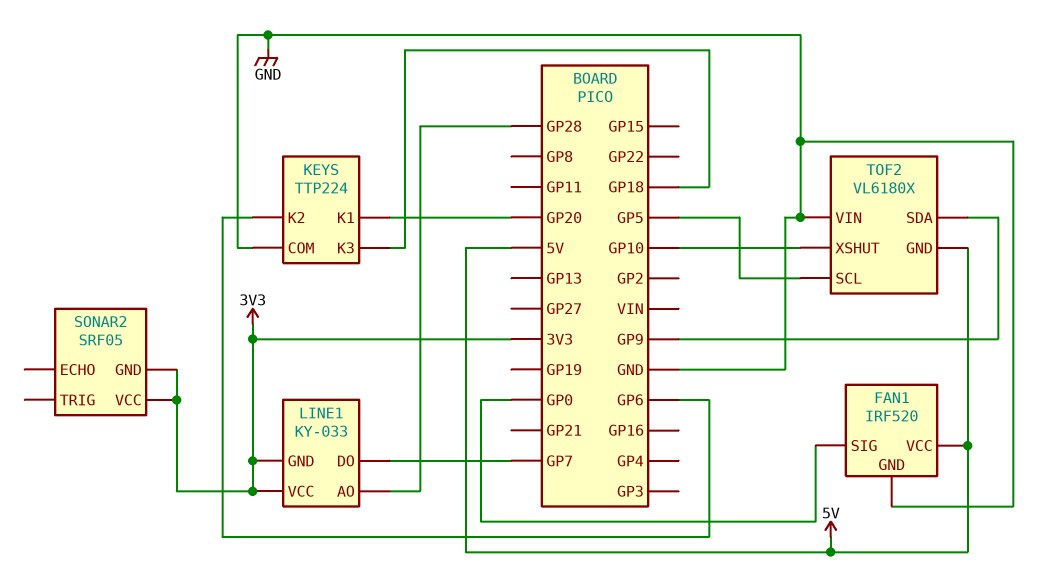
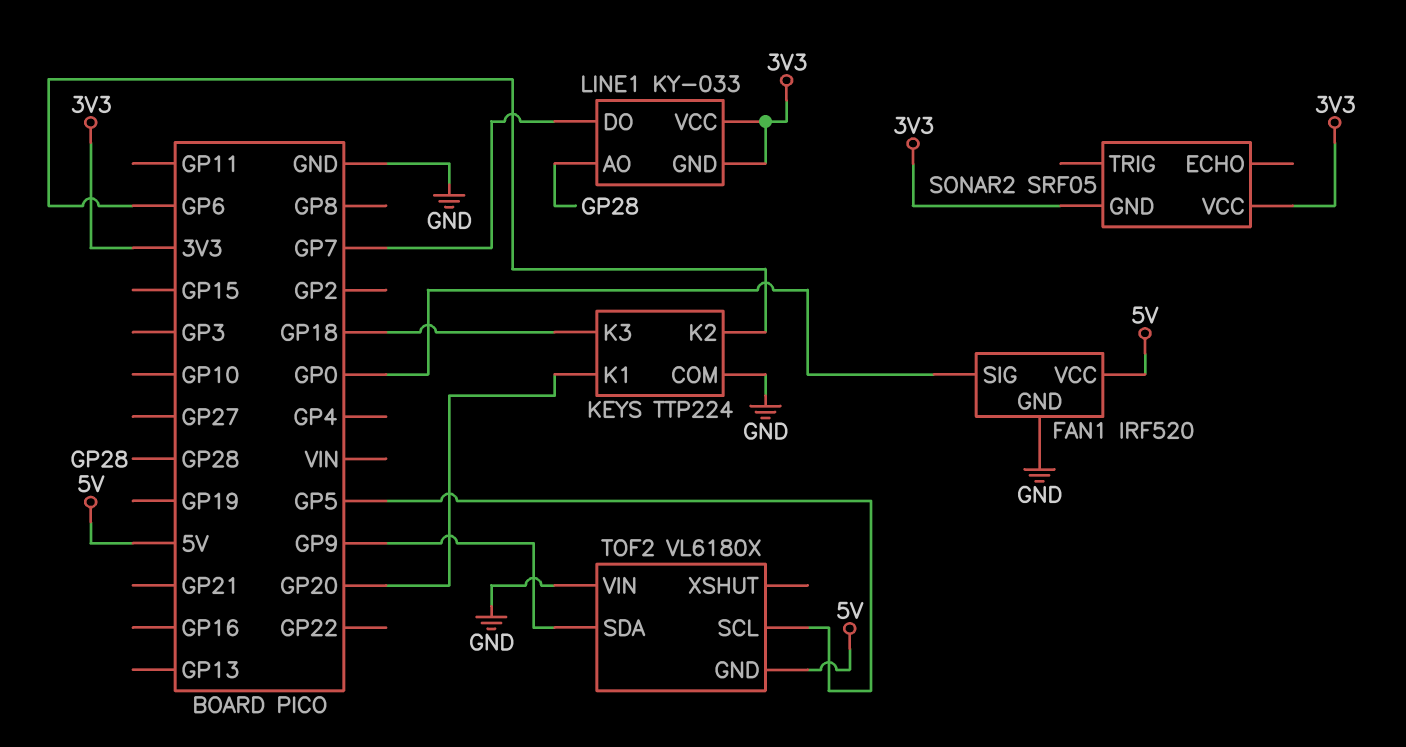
TOF2 pin XSHUT: GP10 -> none

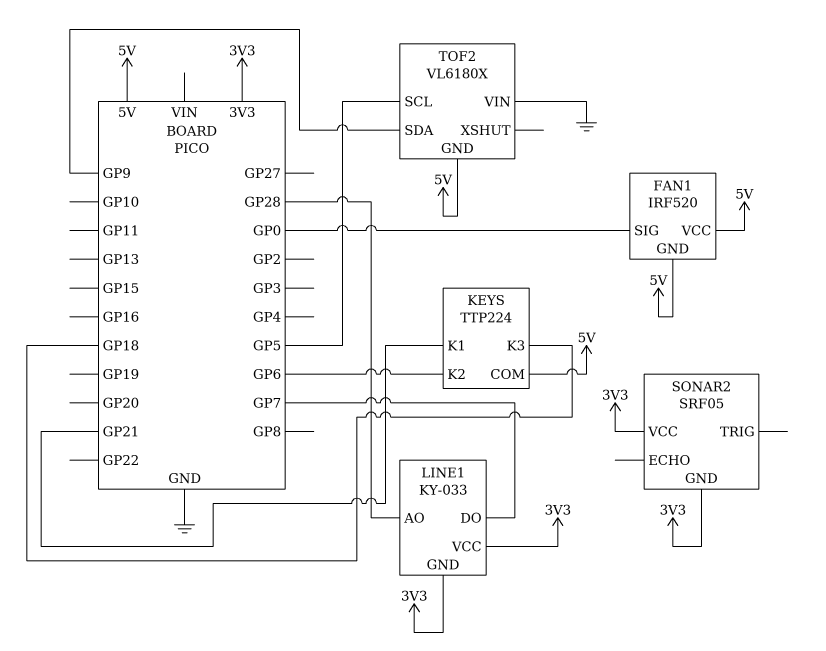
FAN1 pin GND: GND -> 5V
KEYS pin COM: GND -> 5V
KEYS pin K1: GP20 -> GP21

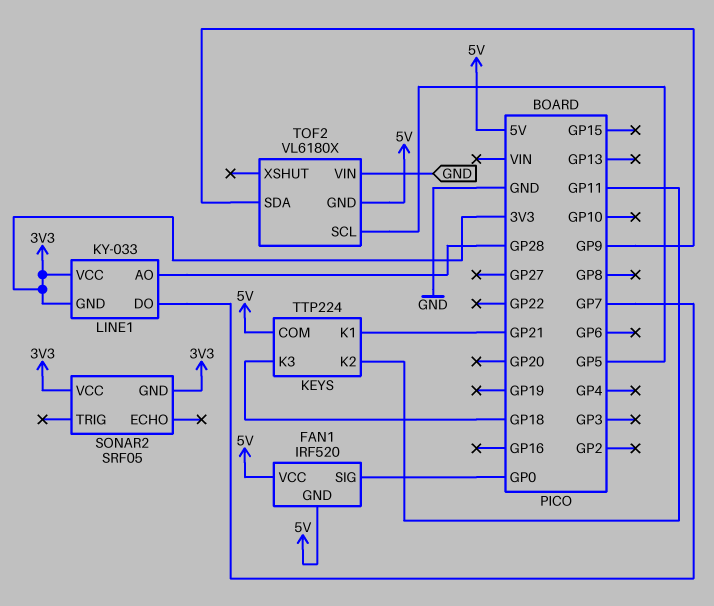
KEYS pin K2: GP6 -> GP11

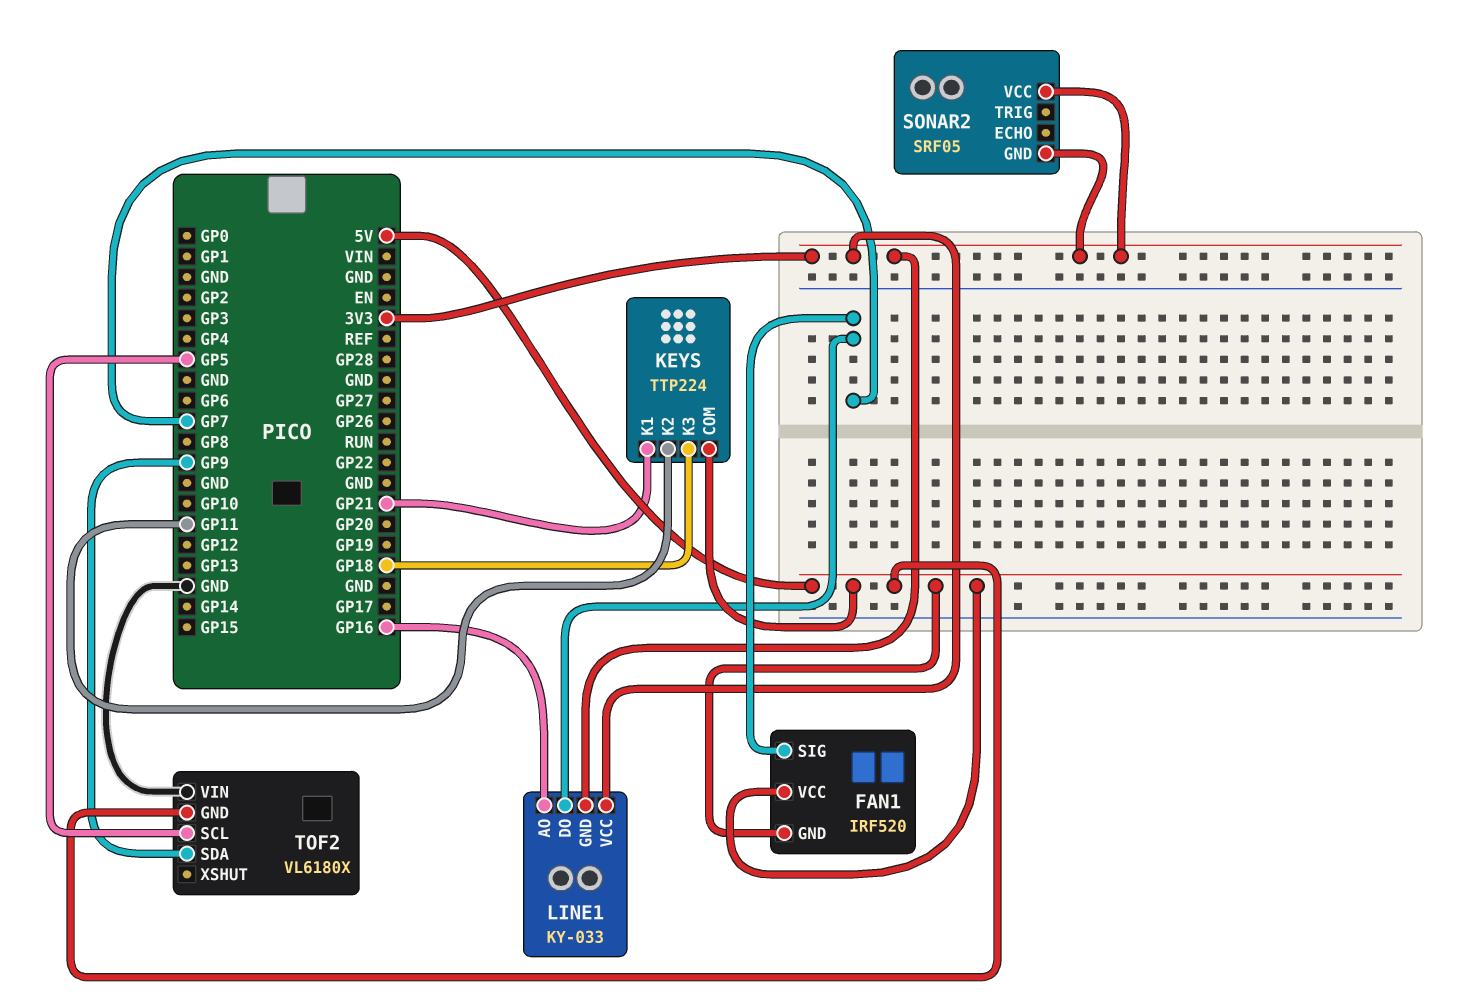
FAN1 pin SIG: GP0 -> GP7
LINE1 pin AO: GP28 -> GP16

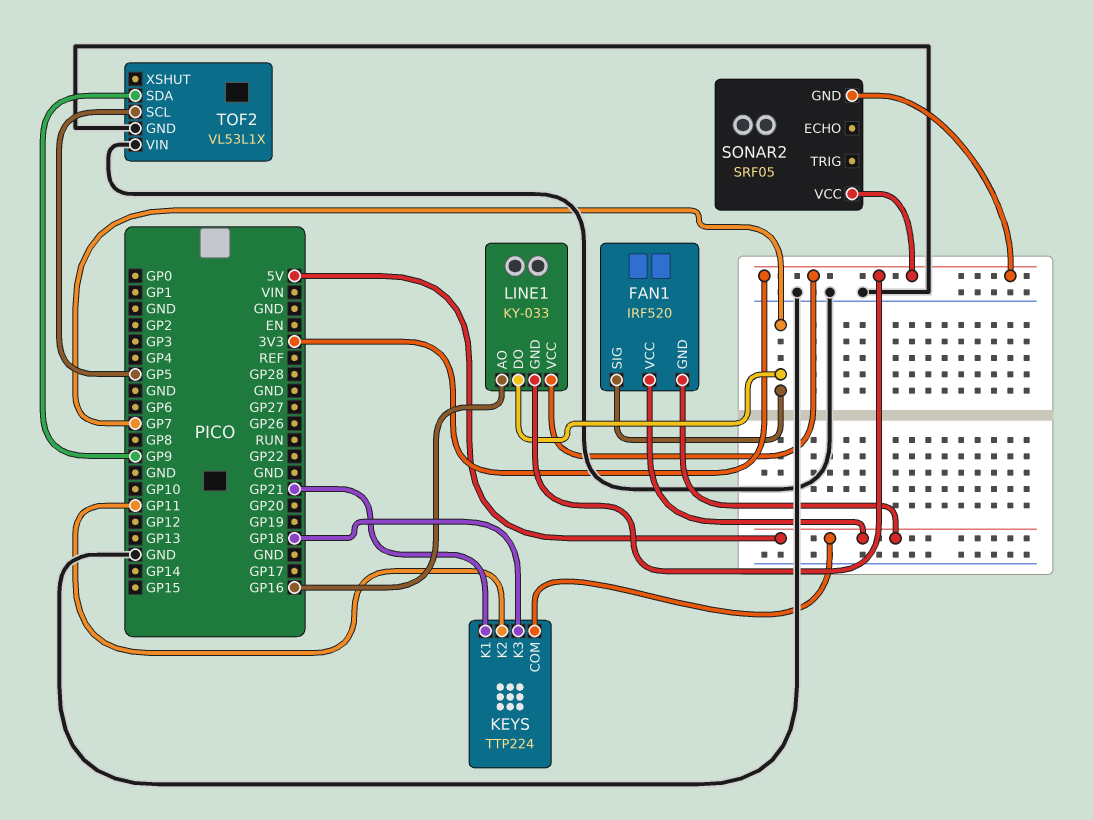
TOF2: VL6180X -> VL53L1X
TOF2 pin GND: 5V -> GND

